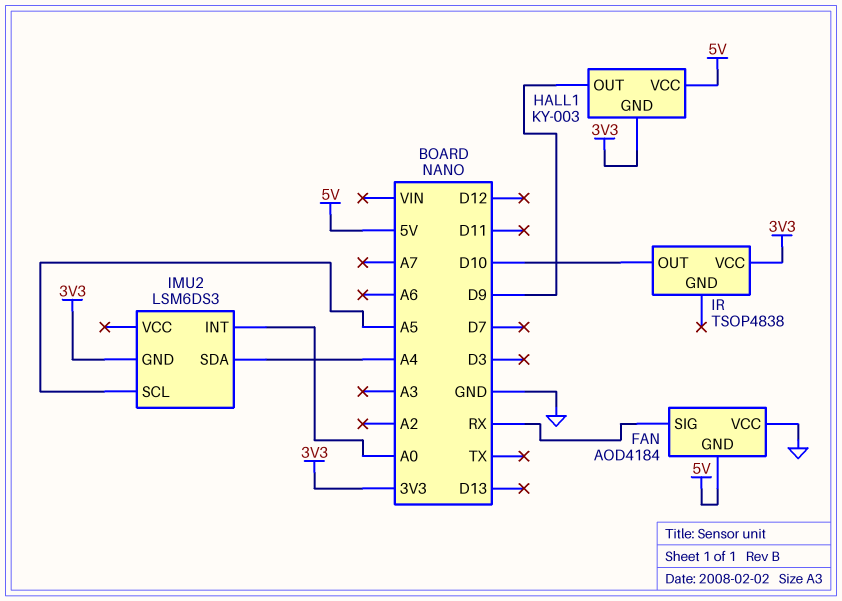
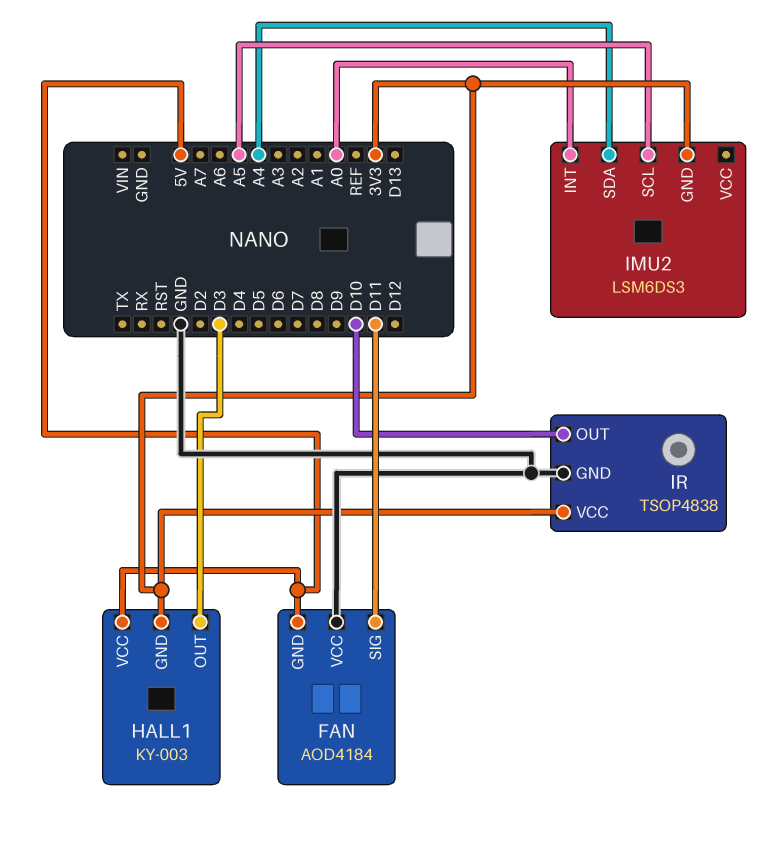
FAN pin SIG: RX -> D11
HALL1 pin OUT: D9 -> D3
IR pin GND: none -> GND

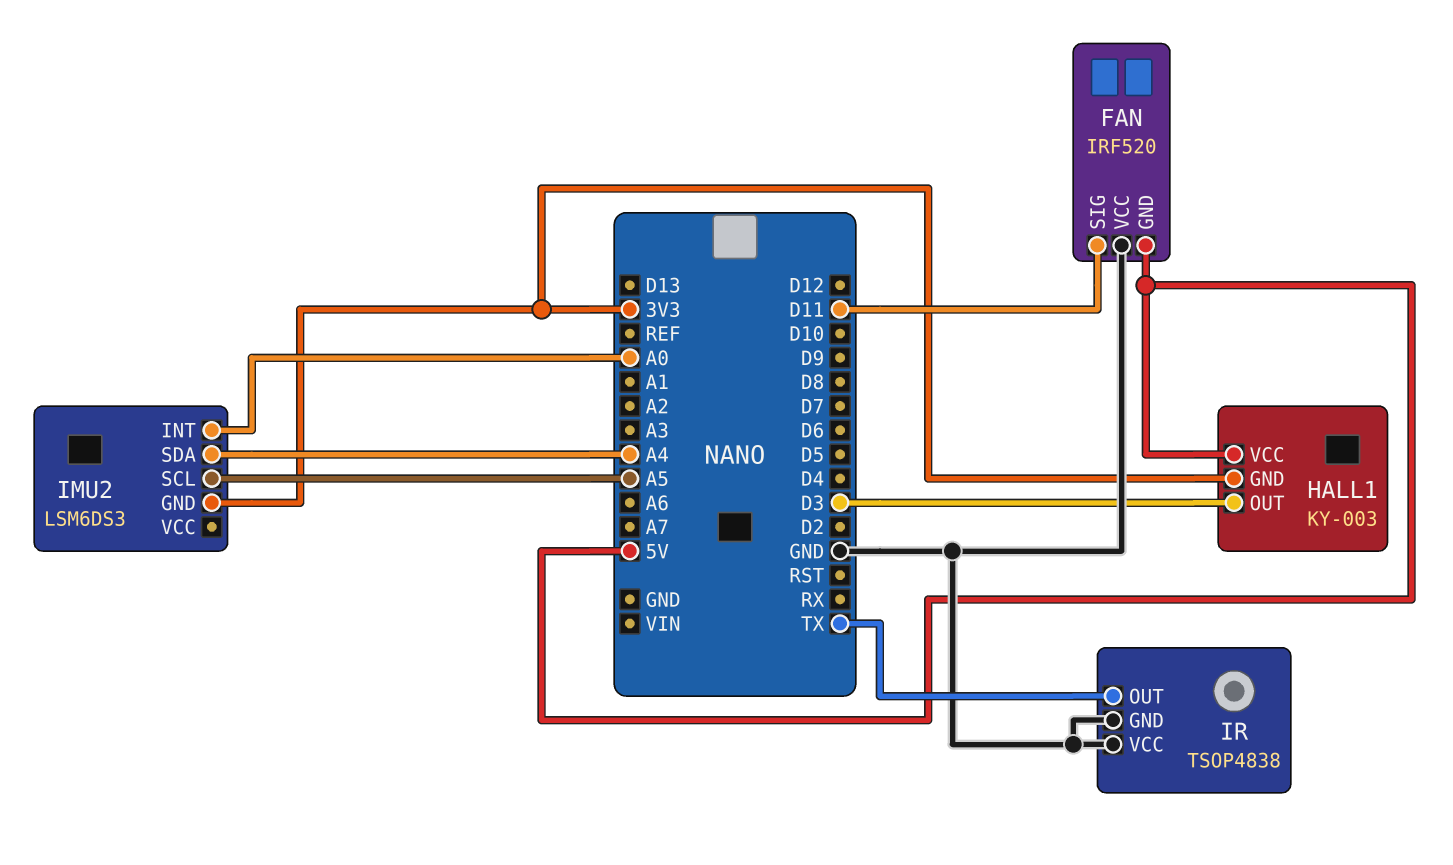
FAN: AOD4184 -> IRF520
IR pin OUT: D10 -> TX
IR pin VCC: 3V3 -> GND

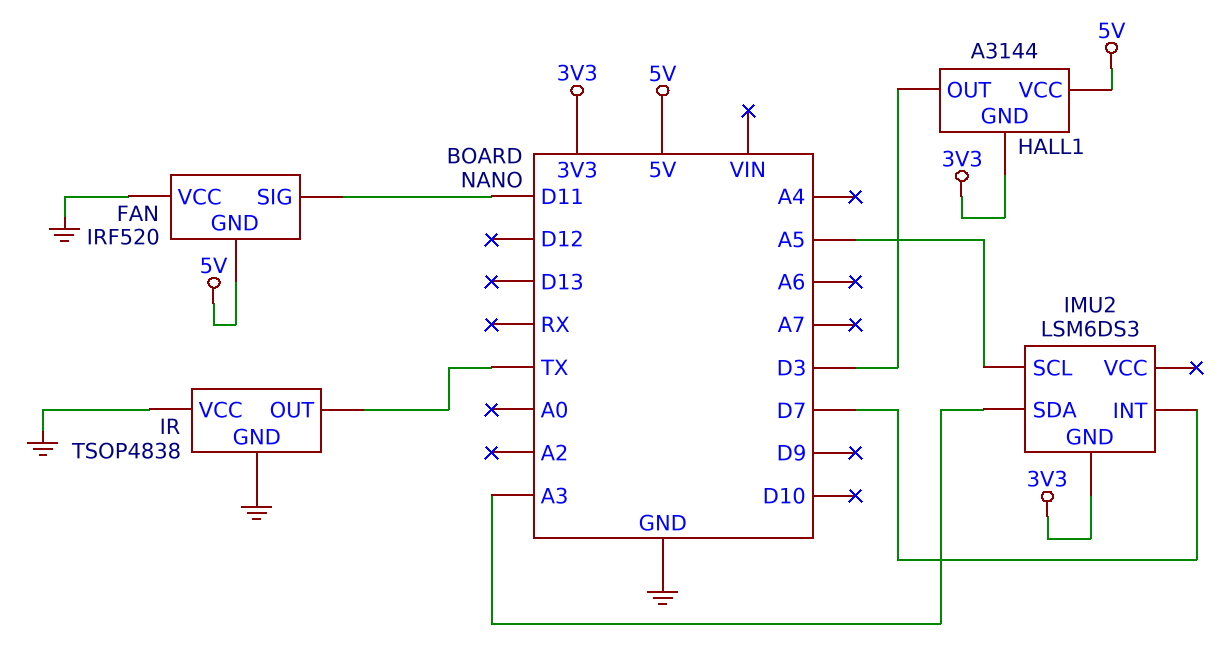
HALL1: KY-003 -> A3144
IMU2 pin INT: A0 -> D7
IMU2 pin SDA: A4 -> A3

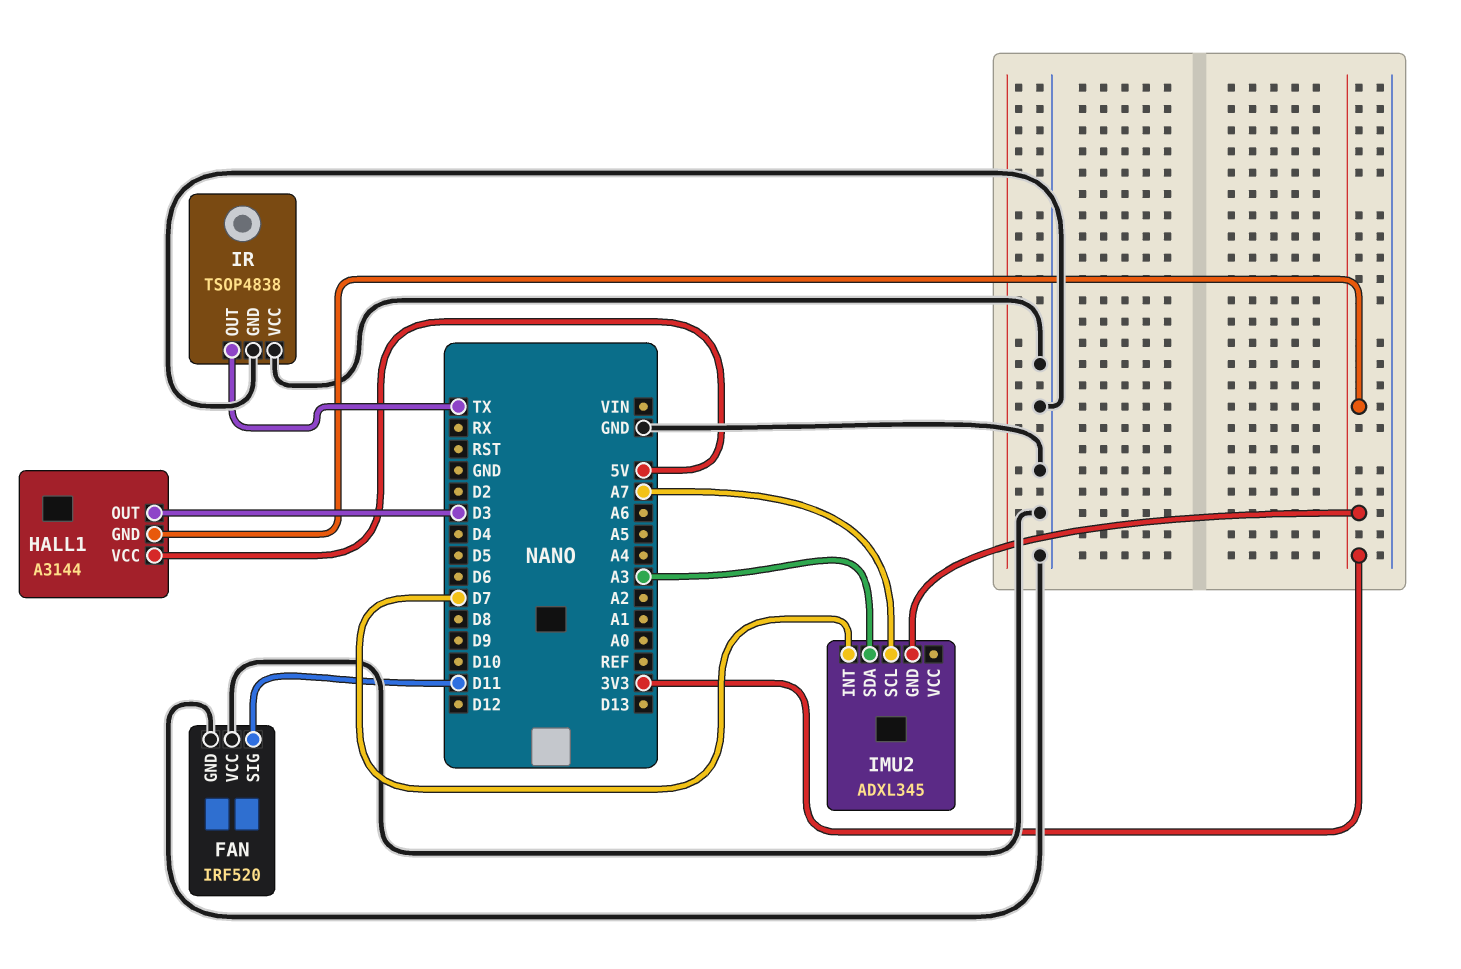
FAN pin GND: 5V -> GND
IMU2: LSM6DS3 -> ADXL345
IMU2 pin SCL: A5 -> A7

